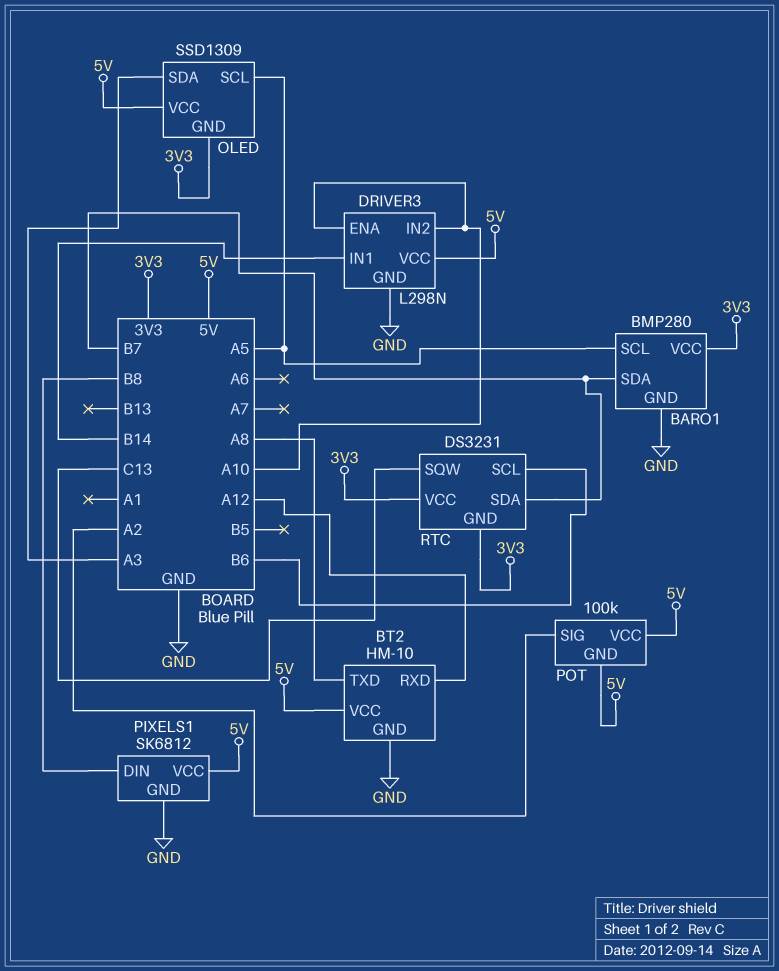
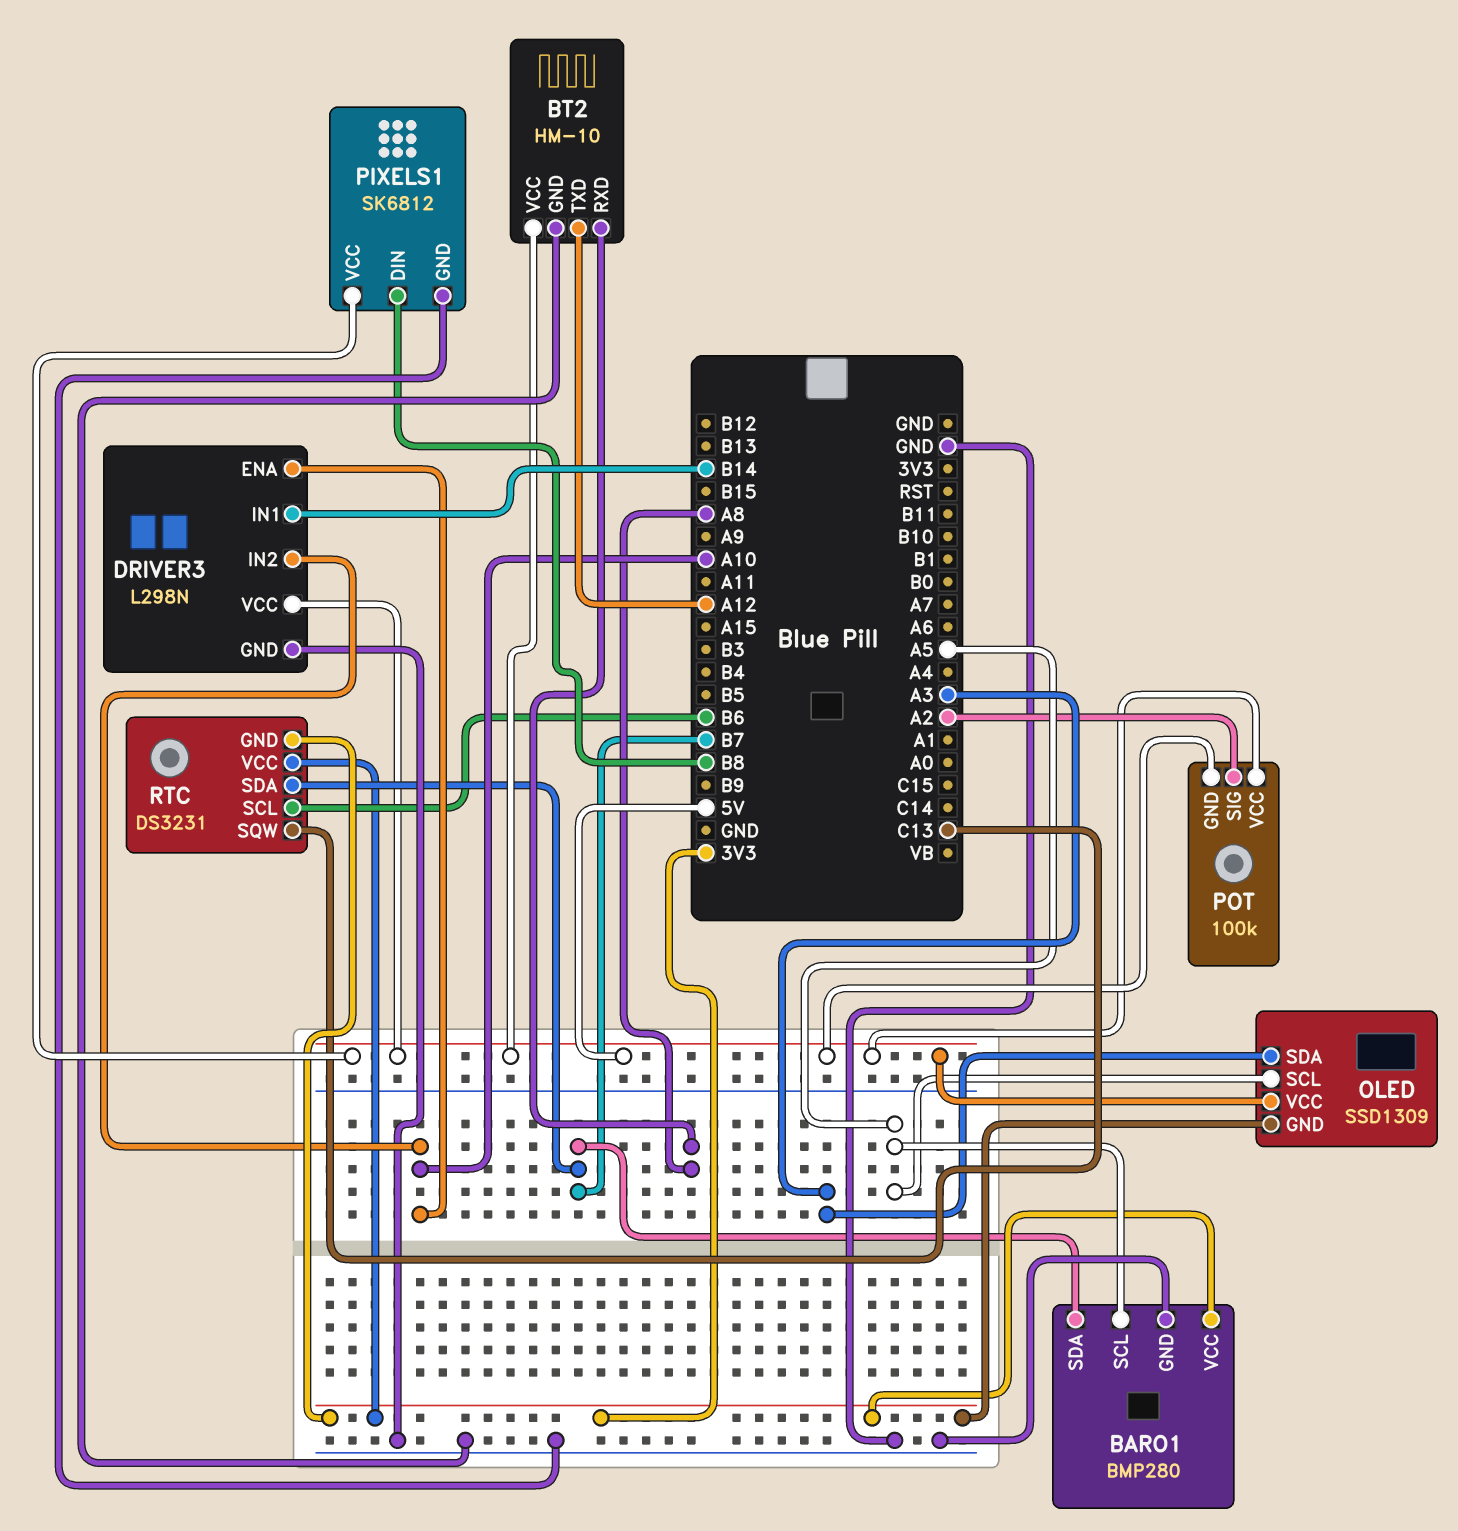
BT2 pin RXD: A12 -> A8
BT2 pin TXD: A8 -> A12

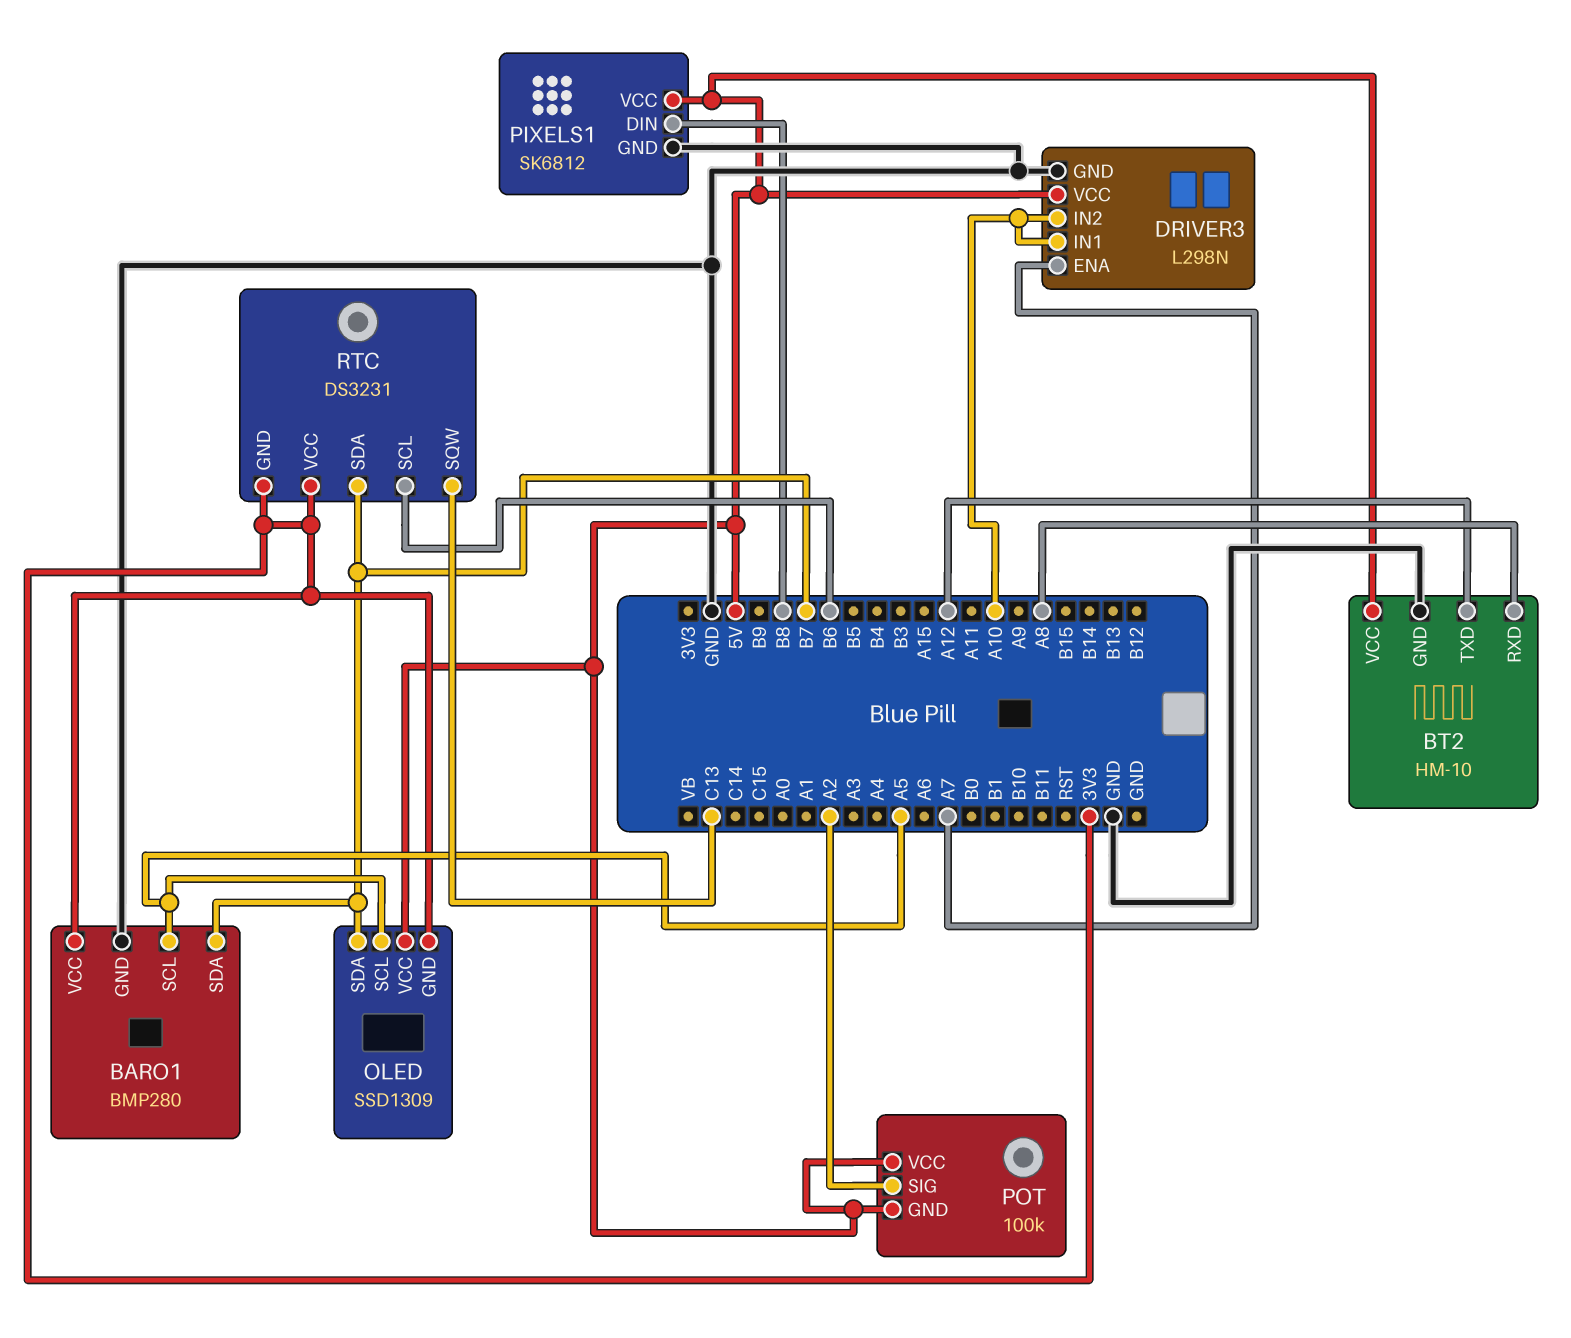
DRIVER3 pin ENA: A10 -> A7
DRIVER3 pin IN1: B14 -> A10
OLED pin SDA: A3 -> B7

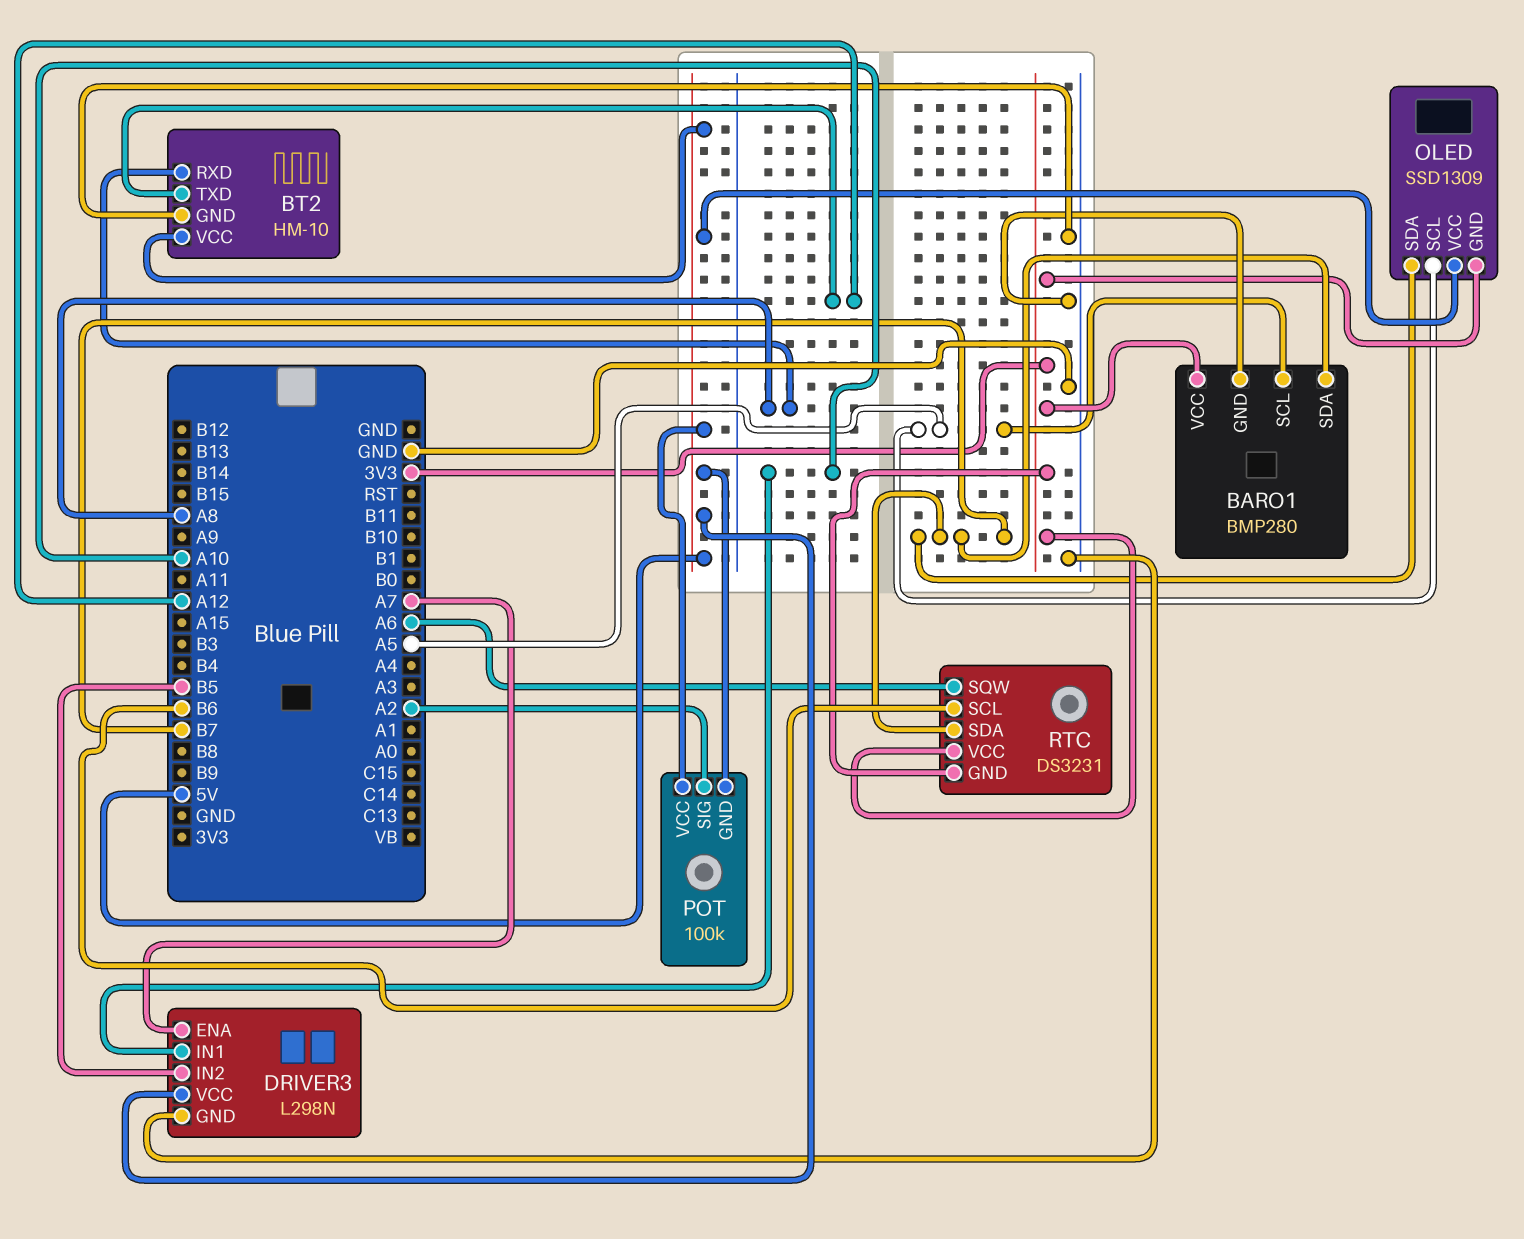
DRIVER3 pin IN2: A10 -> B5
PIXELS1: SK6812 -> none
PIXELS1 pin DIN: B8 -> none
PIXELS1 pin GND: GND -> none
PIXELS1 pin VCC: 5V -> none
RTC pin SQW: C13 -> A6

